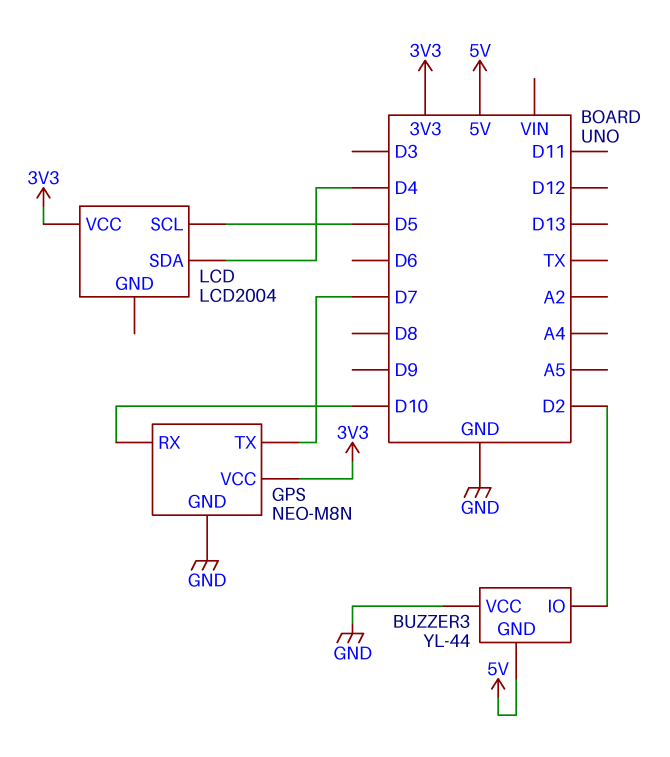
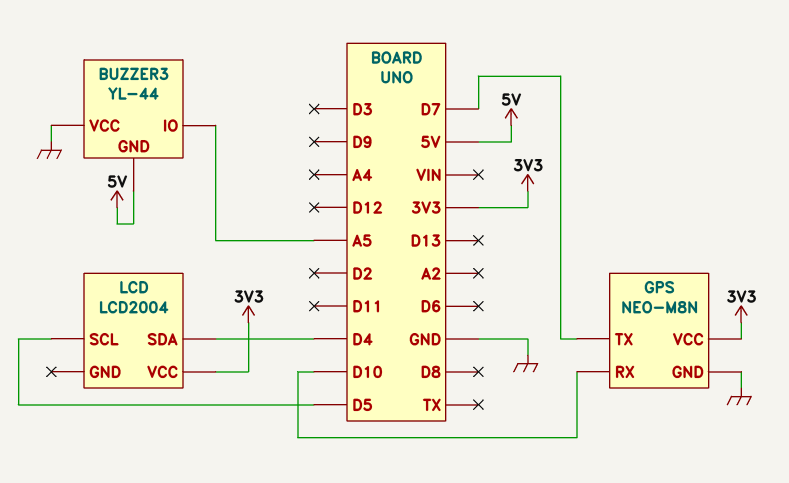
BUZZER3 pin IO: D2 -> A5

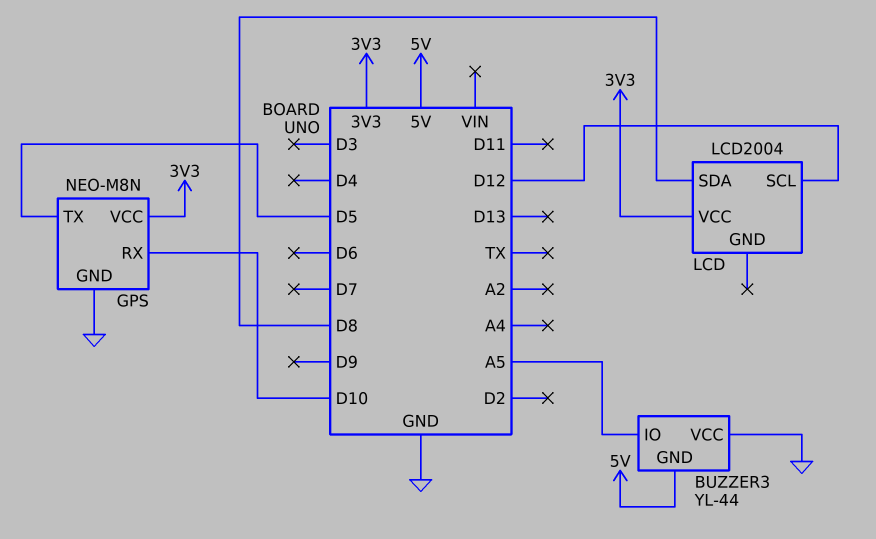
GPS pin TX: D7 -> D5
LCD pin SCL: D5 -> D12
LCD pin SDA: D4 -> D8

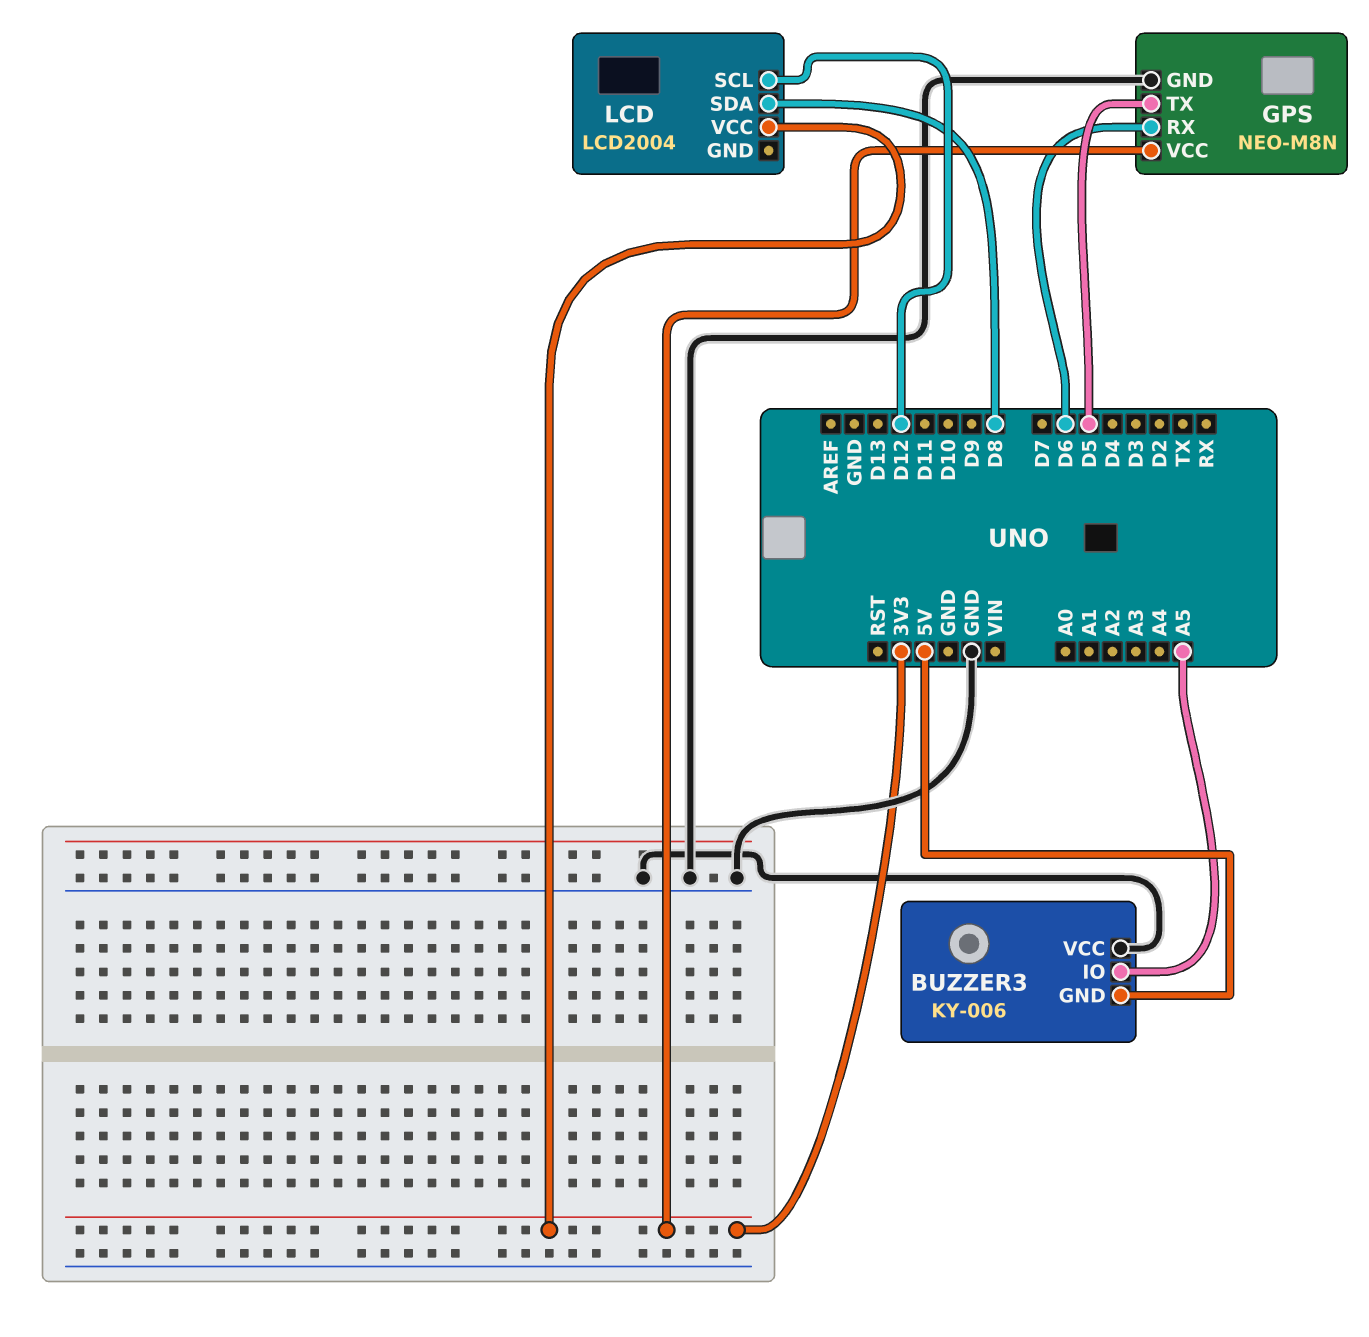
BUZZER3: YL-44 -> KY-006
GPS pin RX: D10 -> D6

